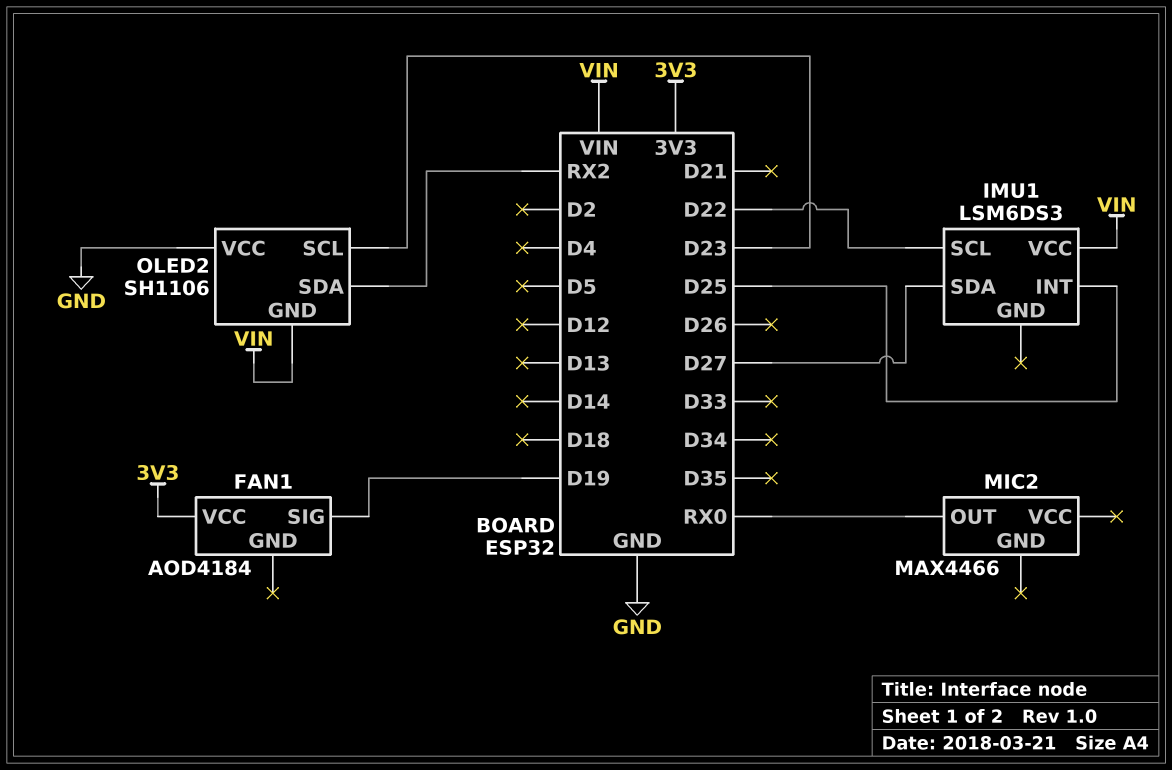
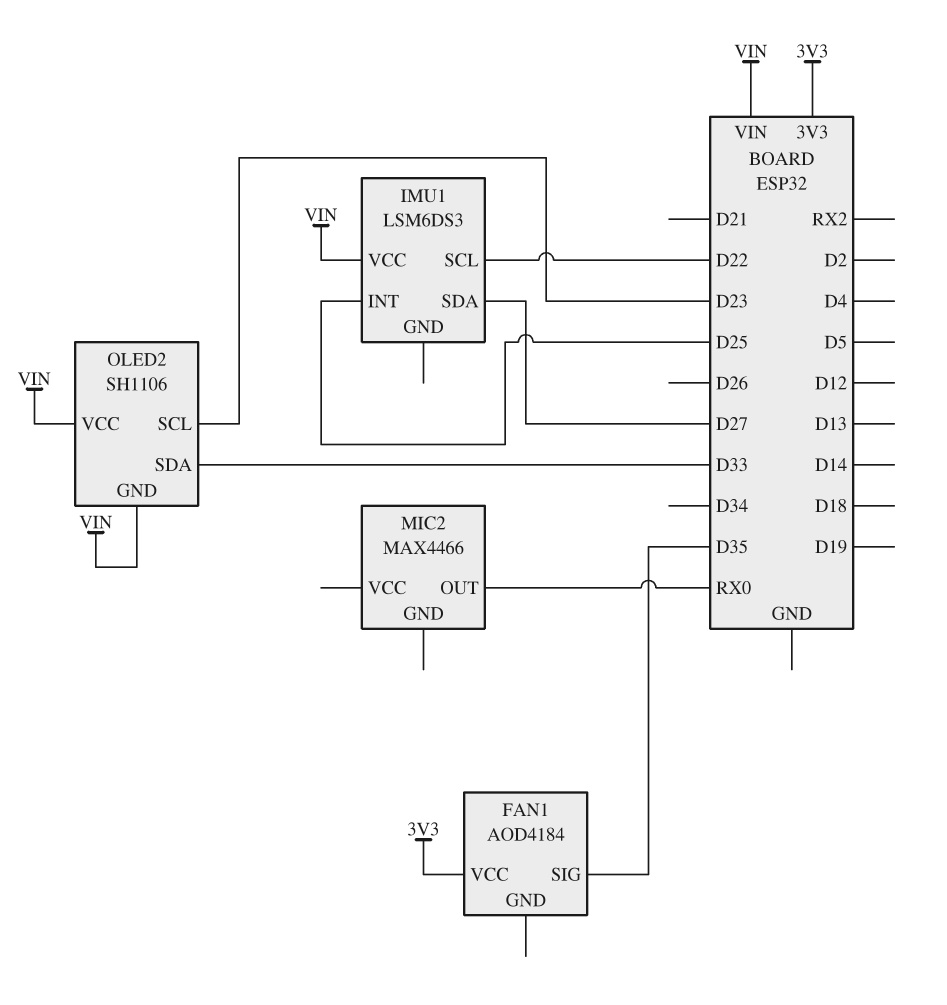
FAN1 pin SIG: D19 -> D35
OLED2 pin SDA: RX2 -> D33
OLED2 pin VCC: GND -> VIN

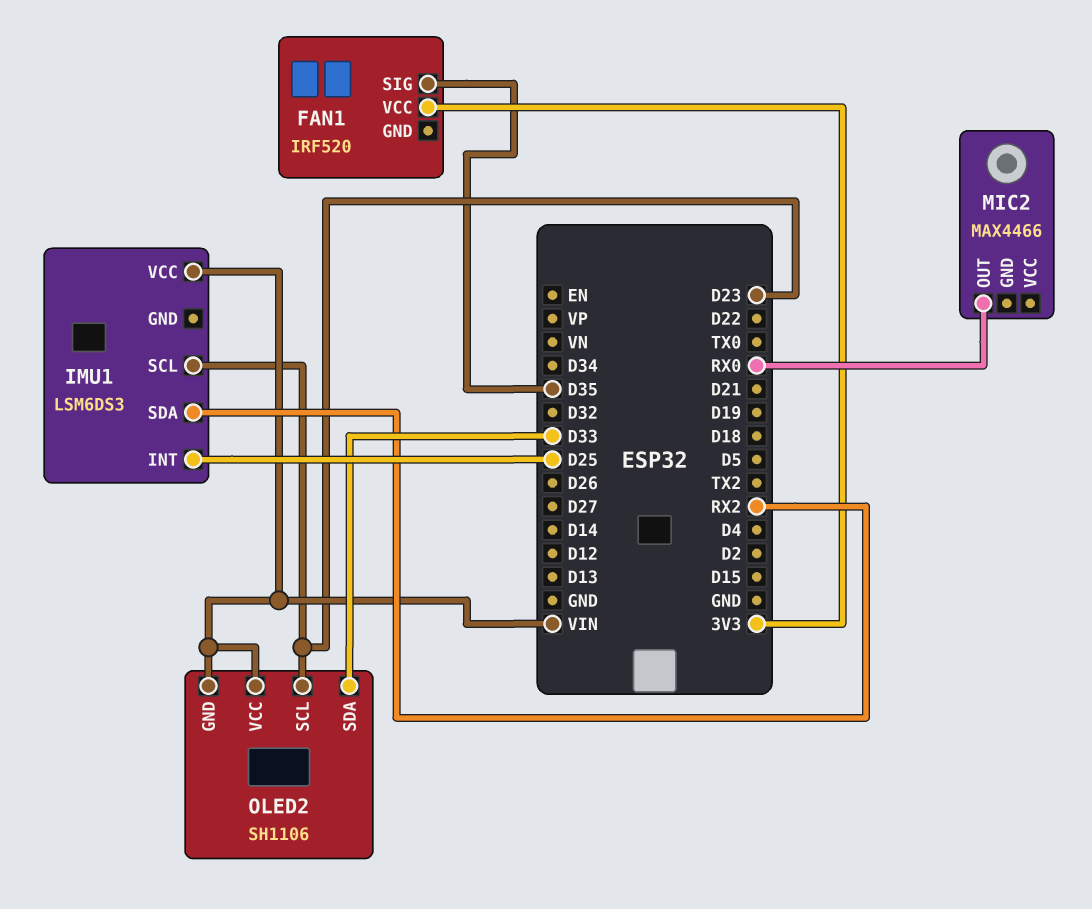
FAN1: AOD4184 -> IRF520
IMU1 pin SCL: D22 -> D23
IMU1 pin SDA: D27 -> RX2

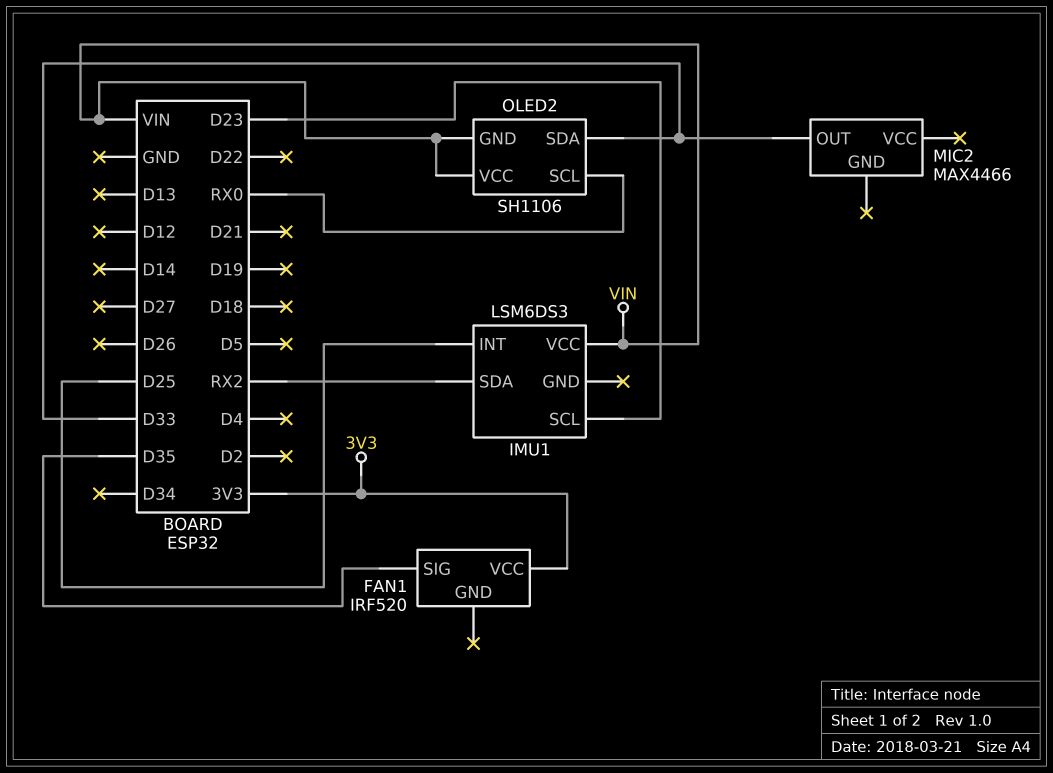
MIC2 pin OUT: RX0 -> D33
OLED2 pin SCL: D23 -> RX0

